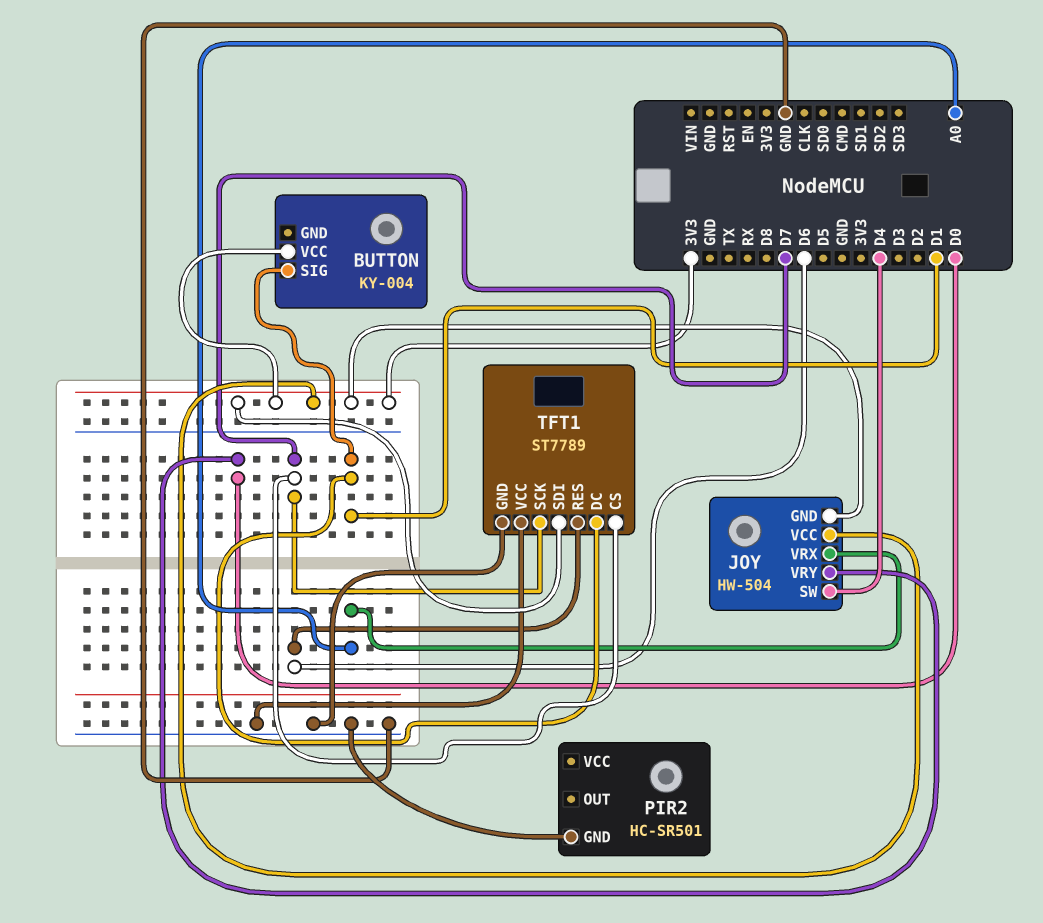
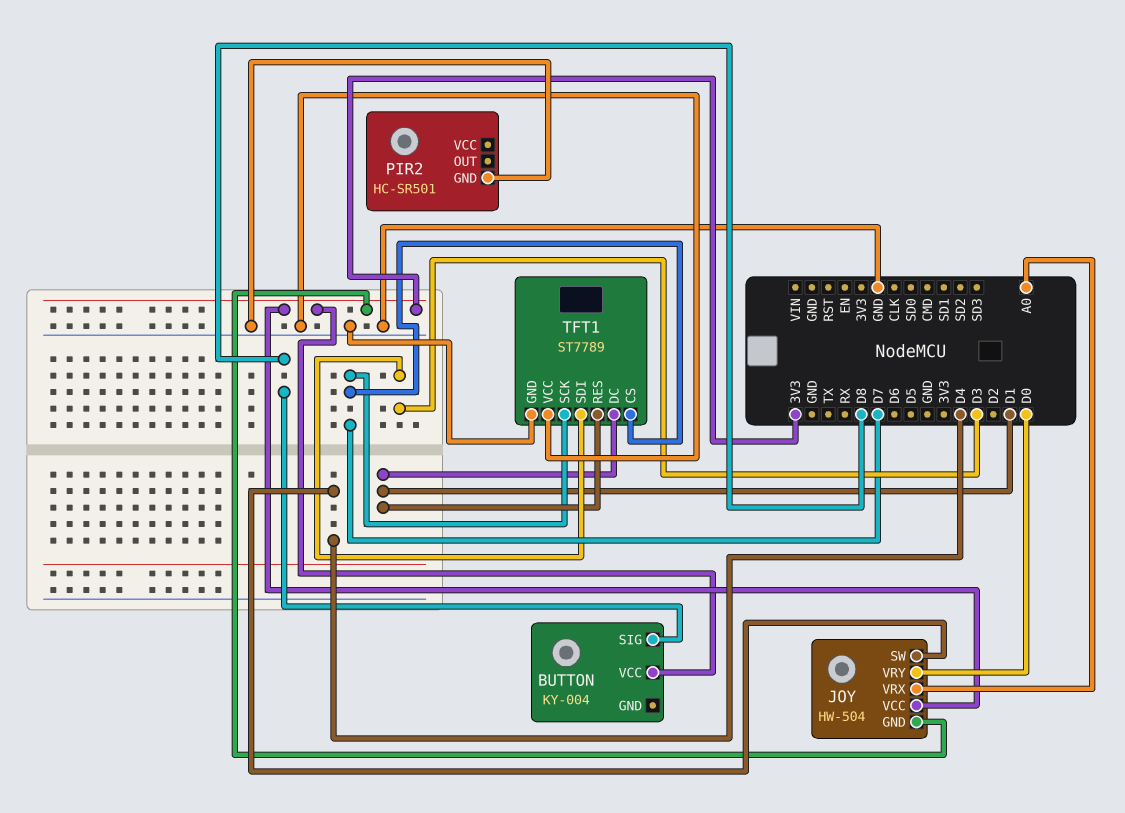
BUTTON pin SIG: D1 -> D8
TFT1 pin RES: D6 -> D1
TFT1 pin SDI: 3V3 -> D3

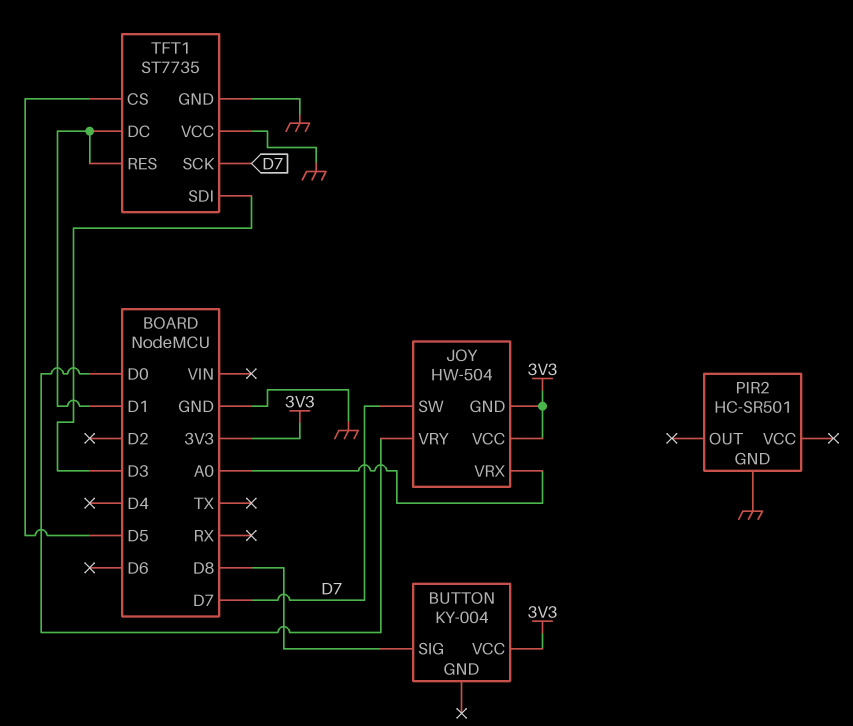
JOY pin SW: D4 -> D7
TFT1: ST7789 -> ST7735
TFT1 pin CS: D7 -> D5

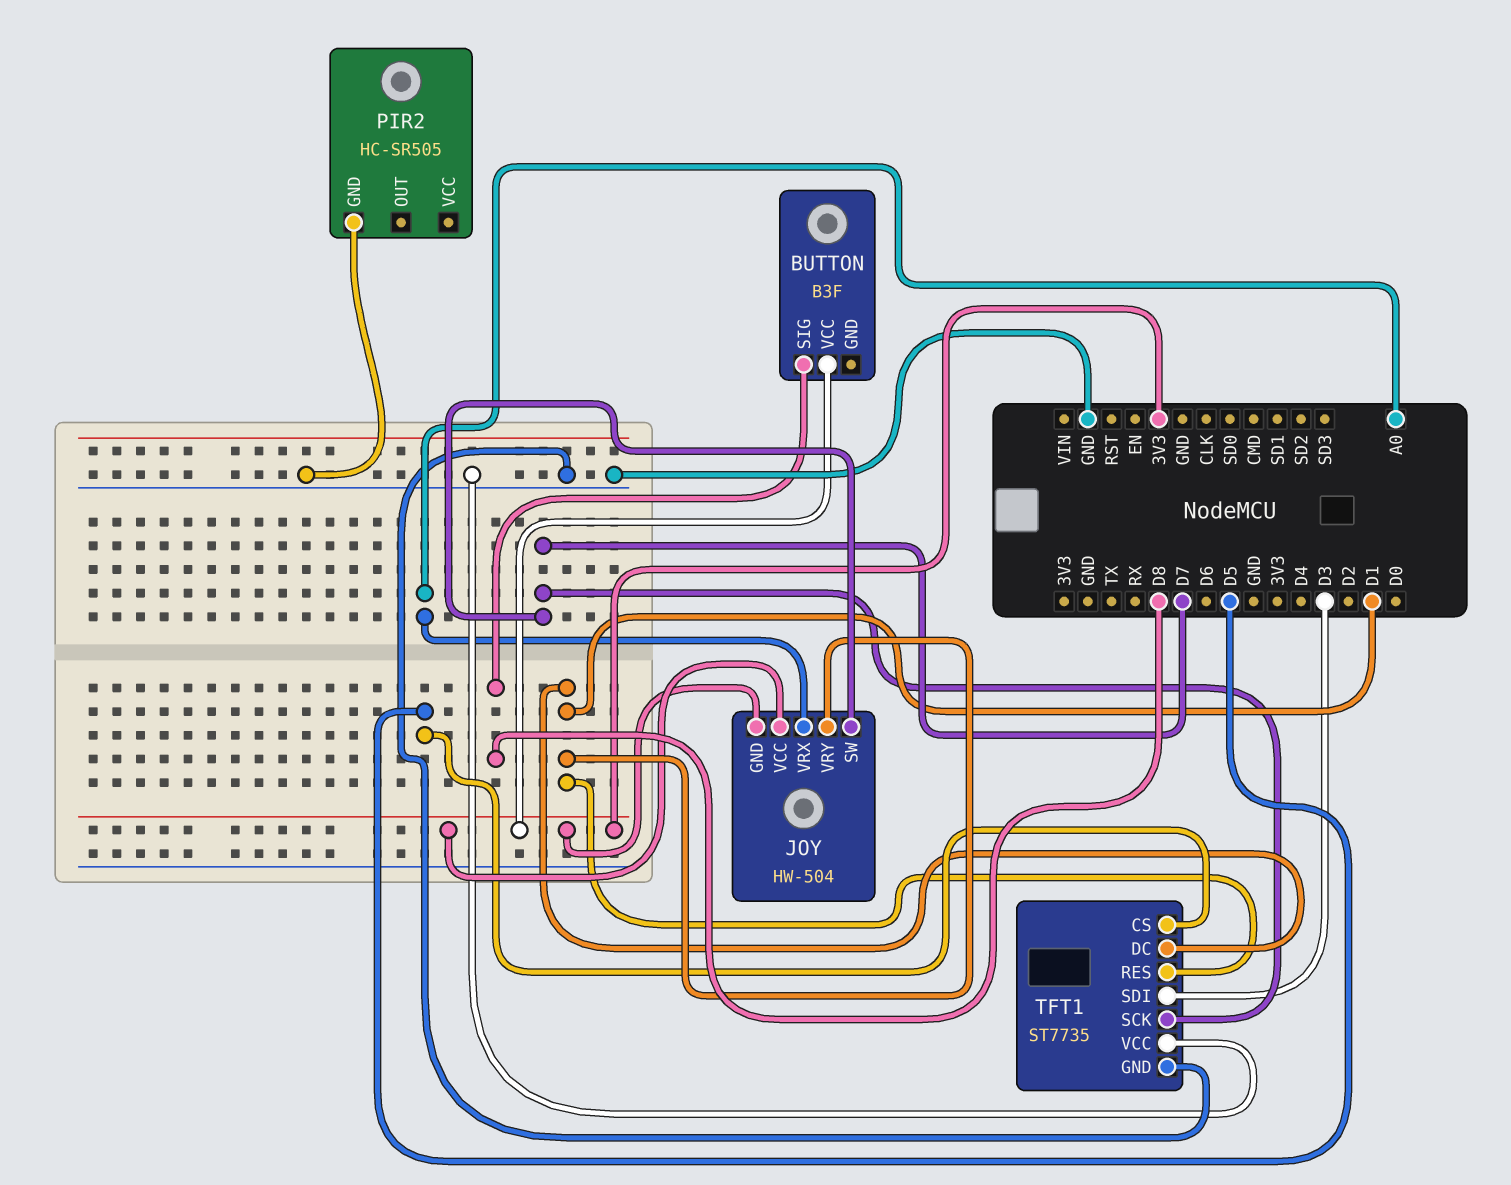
BUTTON: KY-004 -> B3F
JOY pin VRY: D0 -> D1
PIR2: HC-SR501 -> HC-SR505

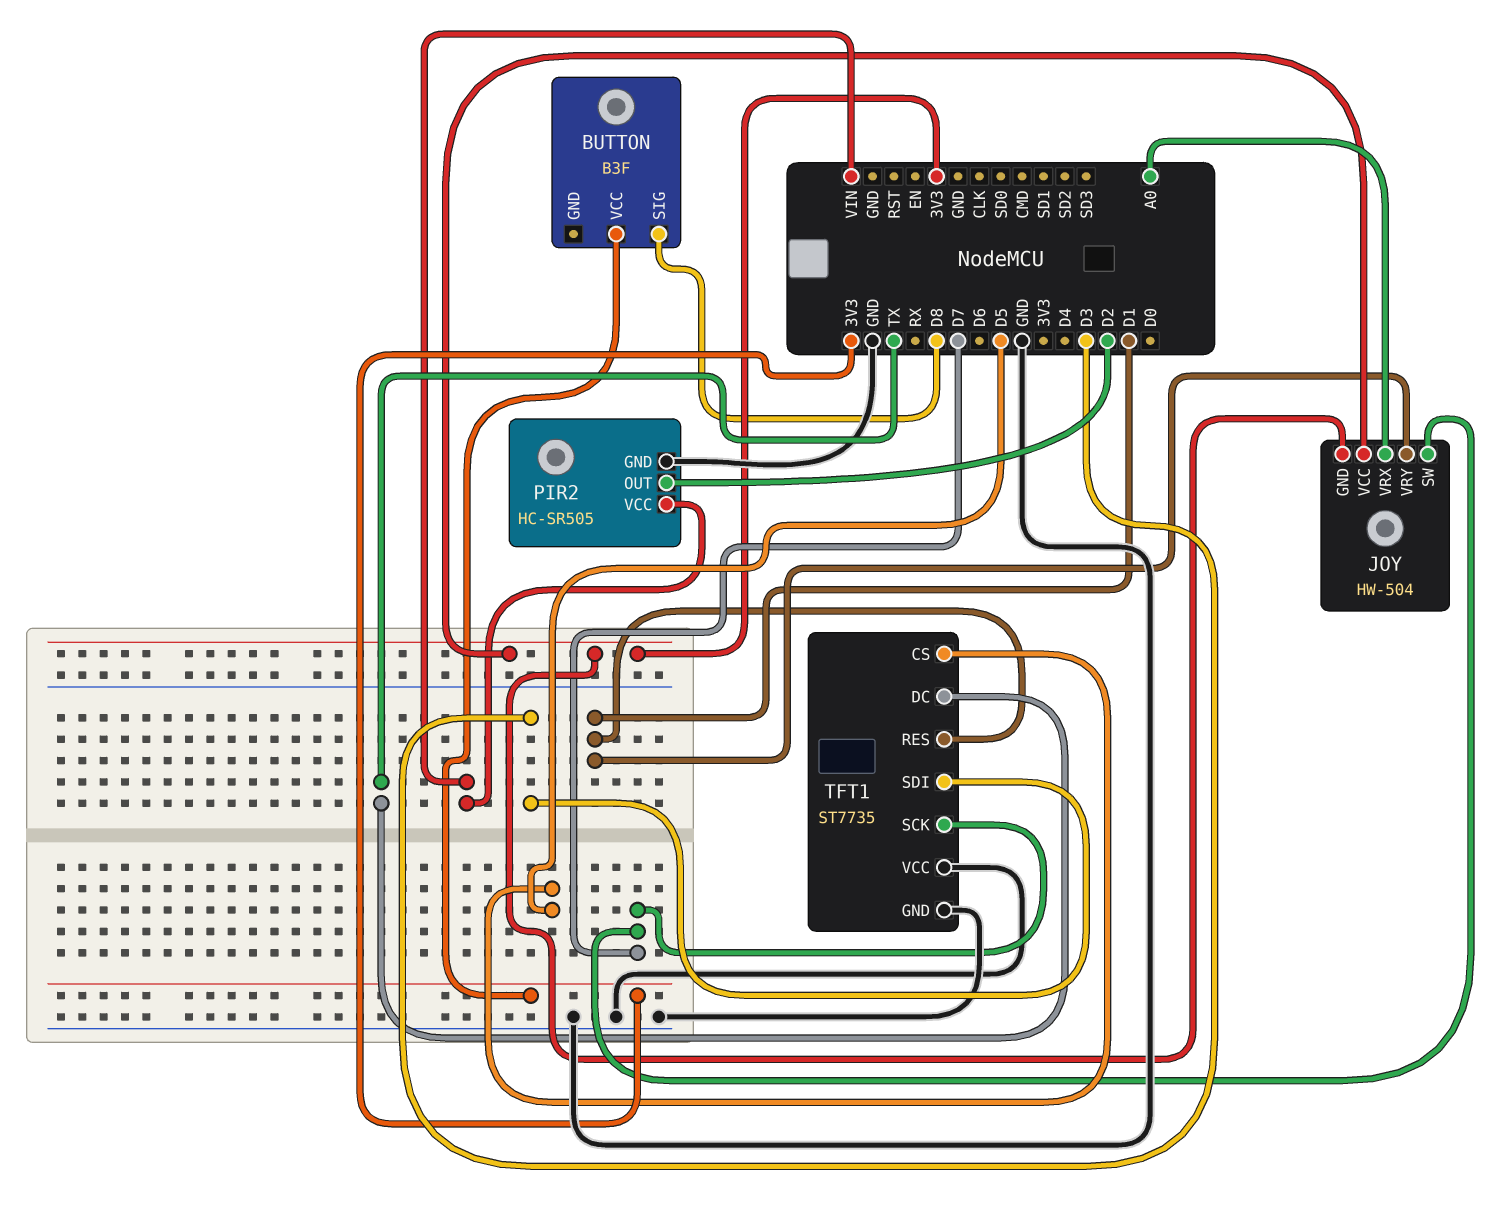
PIR2 pin OUT: none -> D2
PIR2 pin VCC: none -> VIN
TFT1 pin DC: D1 -> TX

